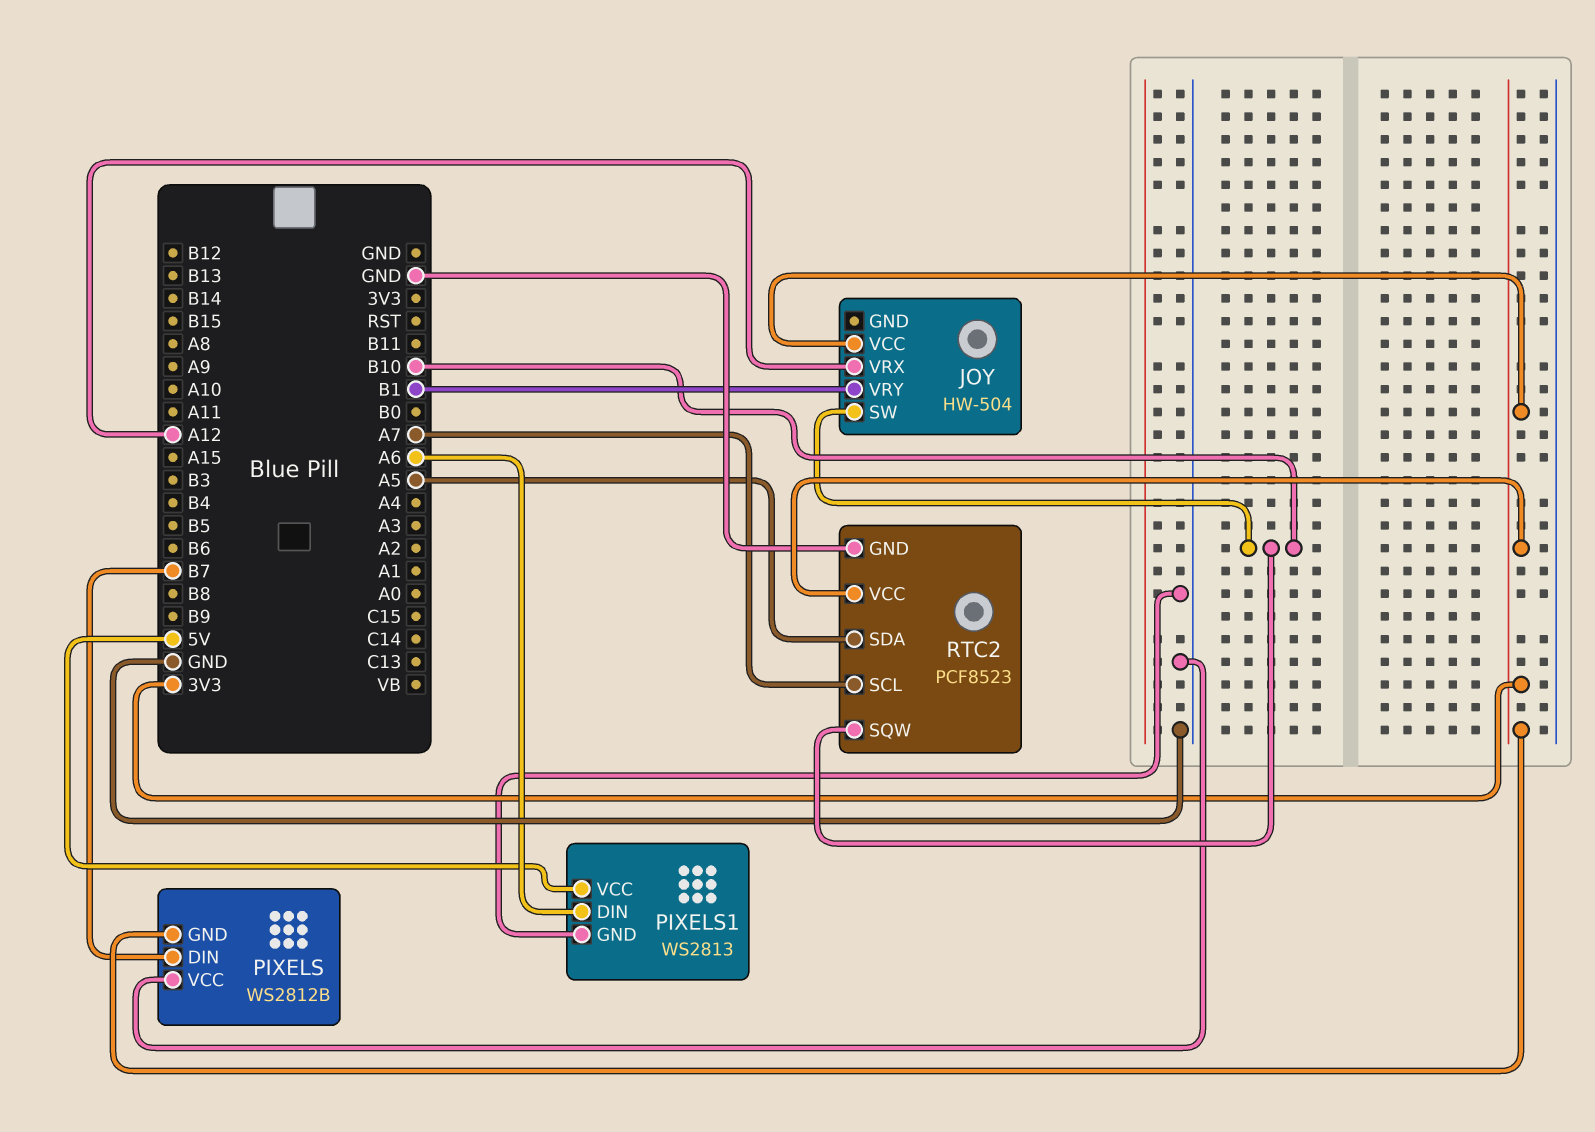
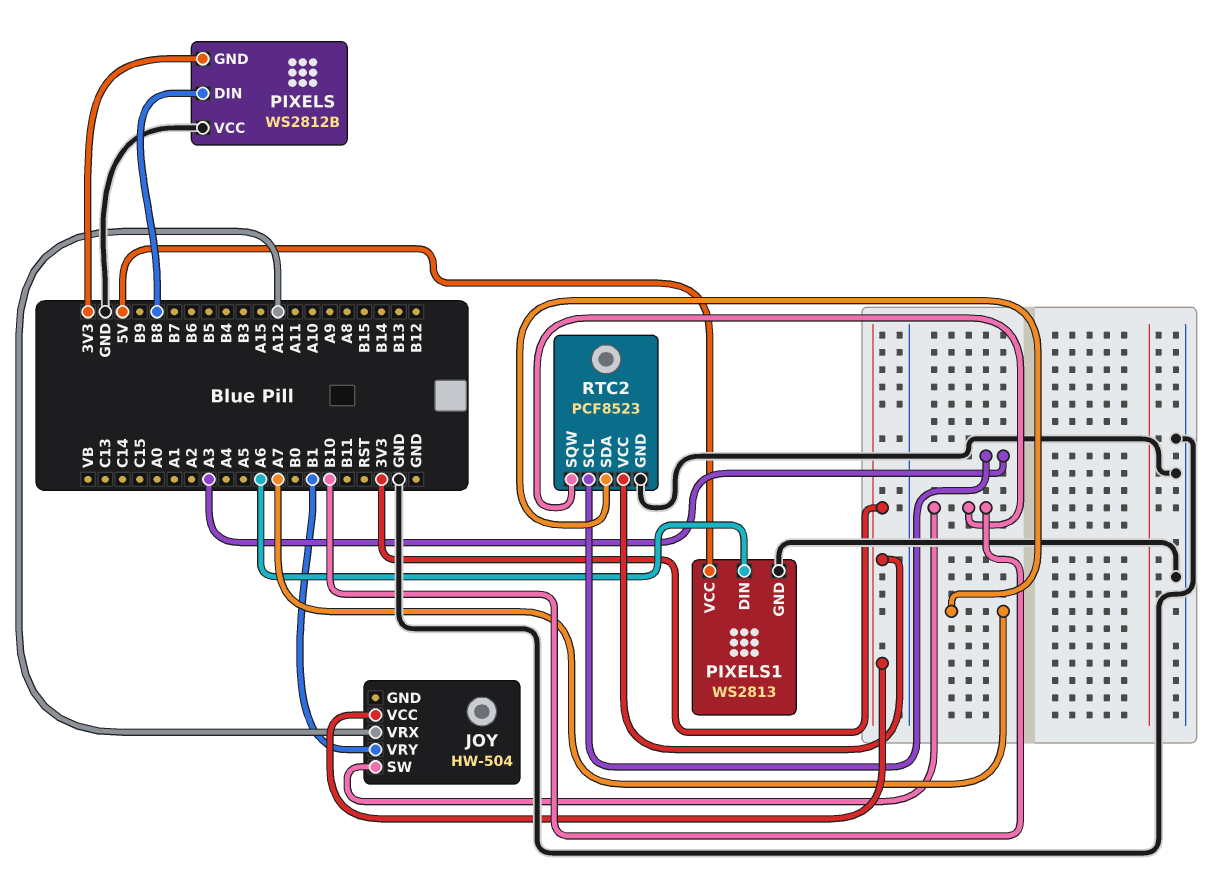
PIXELS pin DIN: B7 -> B8
RTC2 pin SCL: A7 -> A3
RTC2 pin SDA: A5 -> A7

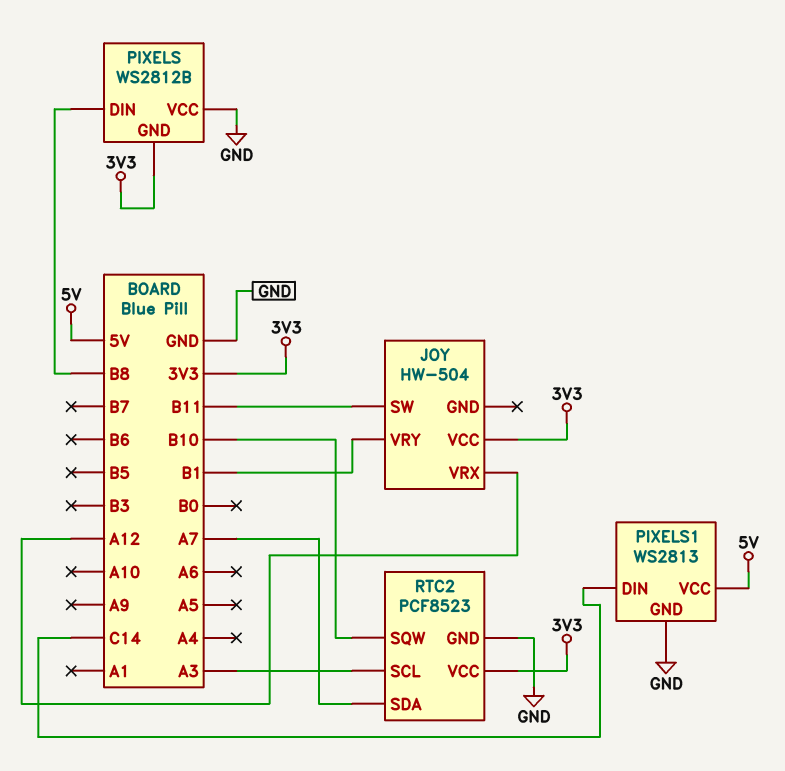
JOY pin SW: B10 -> B11
PIXELS1 pin DIN: A6 -> C14

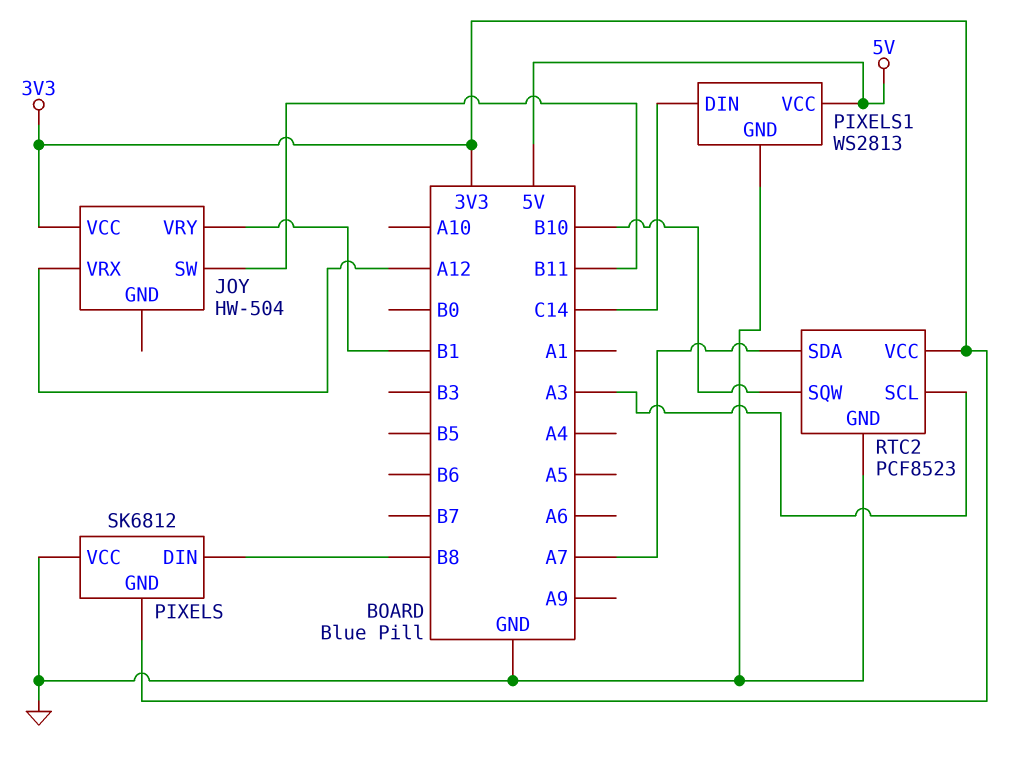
PIXELS: WS2812B -> SK6812

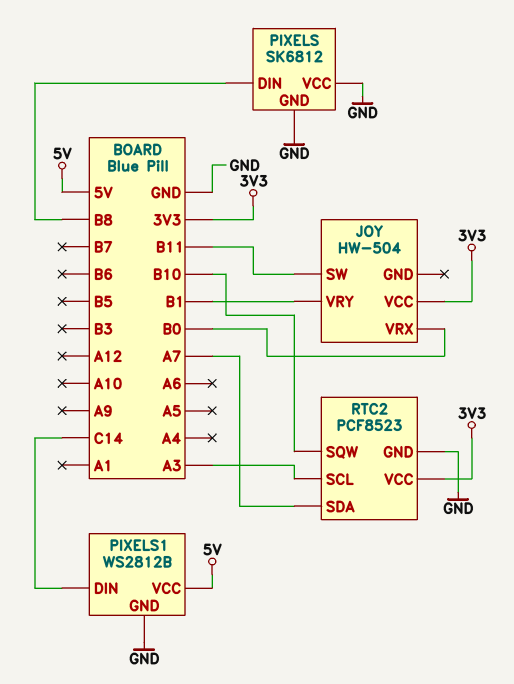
JOY pin VRX: A12 -> B0
PIXELS pin GND: 3V3 -> GND
PIXELS1: WS2813 -> WS2812B

